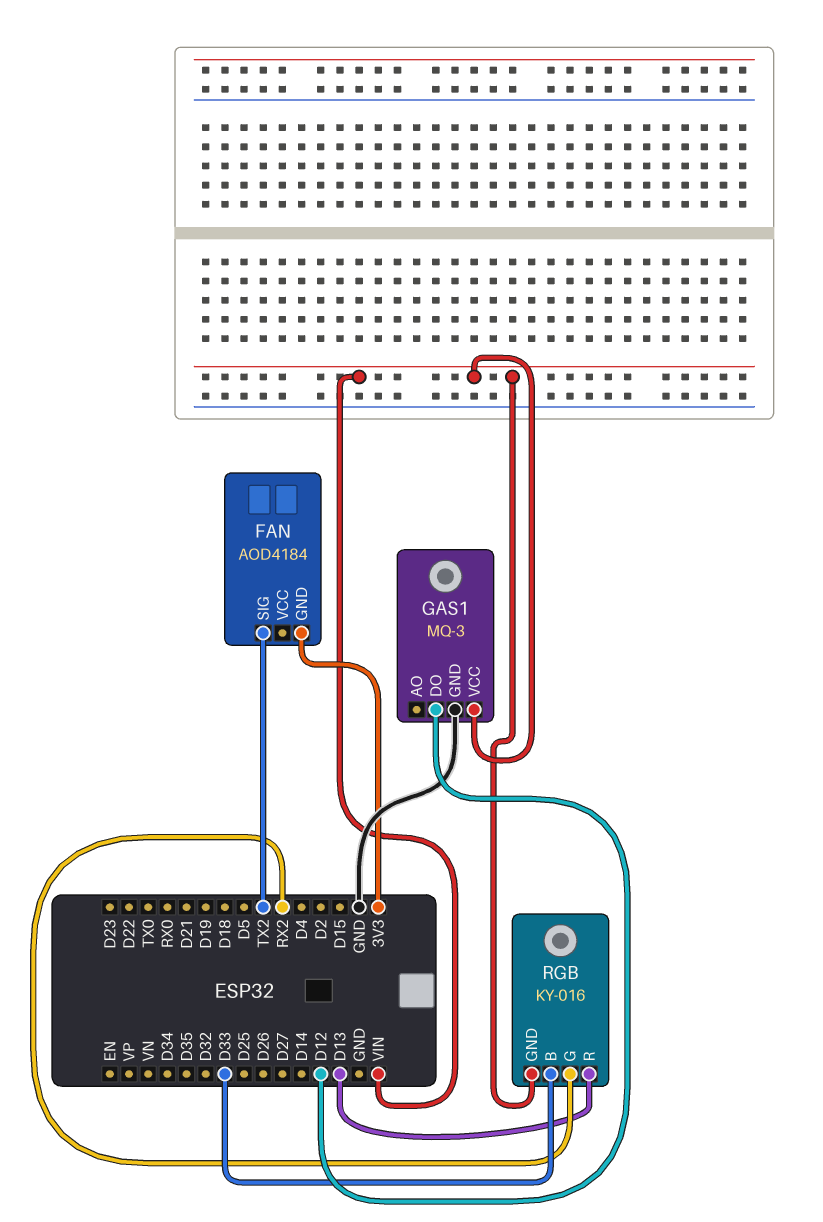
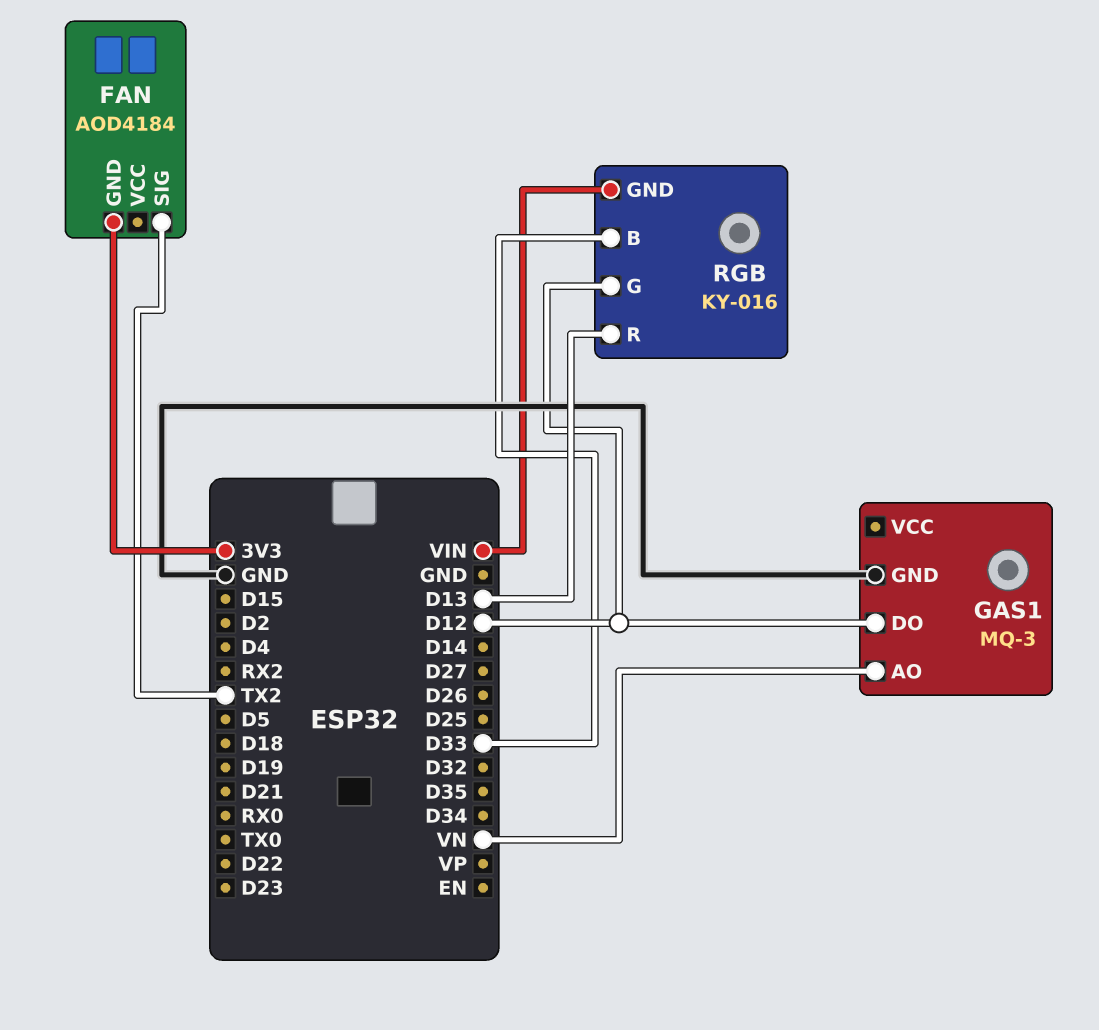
GAS1 pin AO: none -> VN
GAS1 pin VCC: VIN -> none
RGB pin G: RX2 -> D12

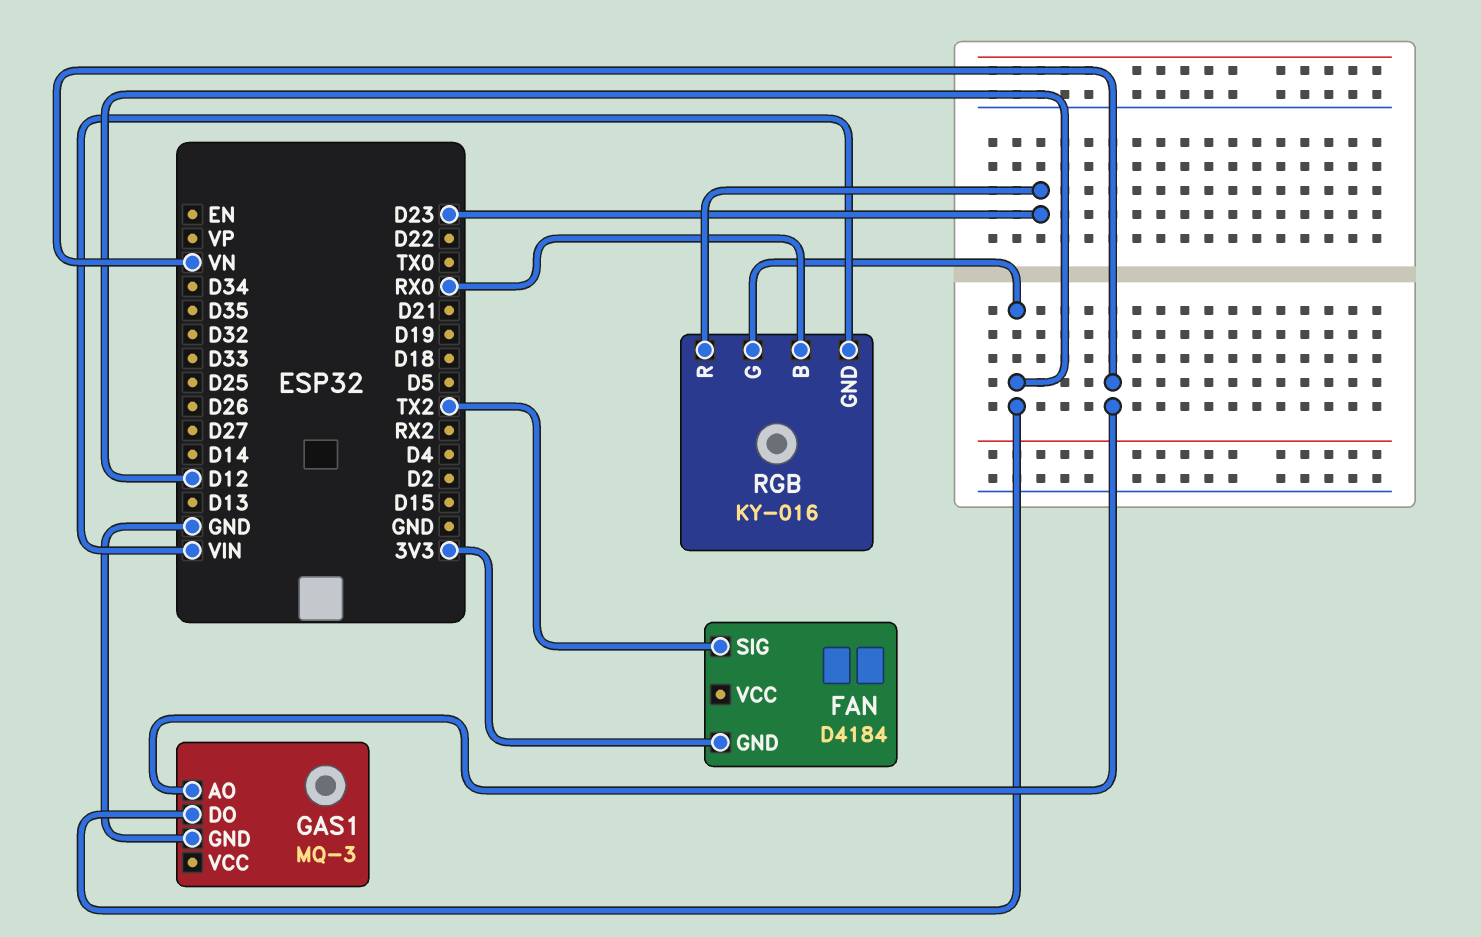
FAN: AOD4184 -> D4184
RGB pin B: D33 -> RX0
RGB pin R: D13 -> D23

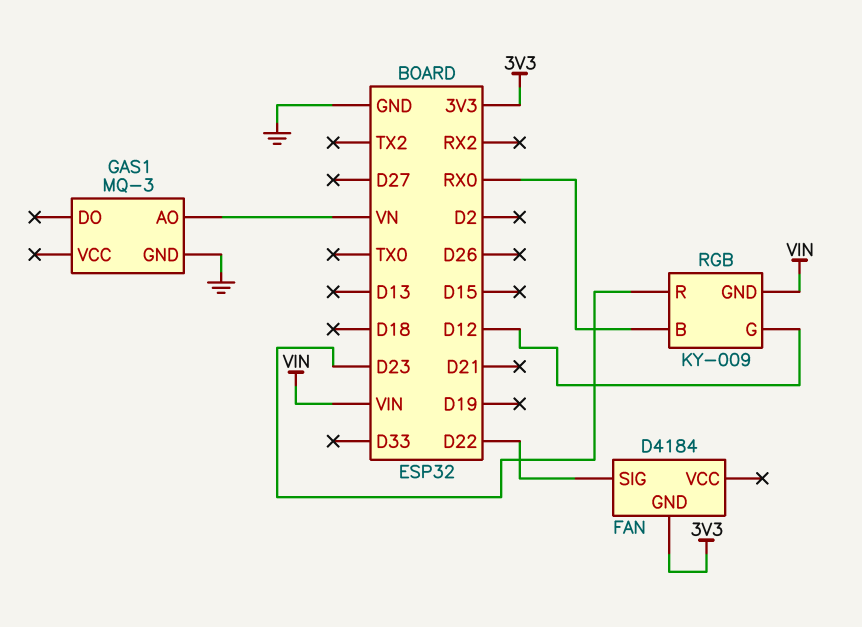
FAN pin SIG: TX2 -> D22
GAS1 pin DO: D12 -> none
RGB: KY-016 -> KY-009

